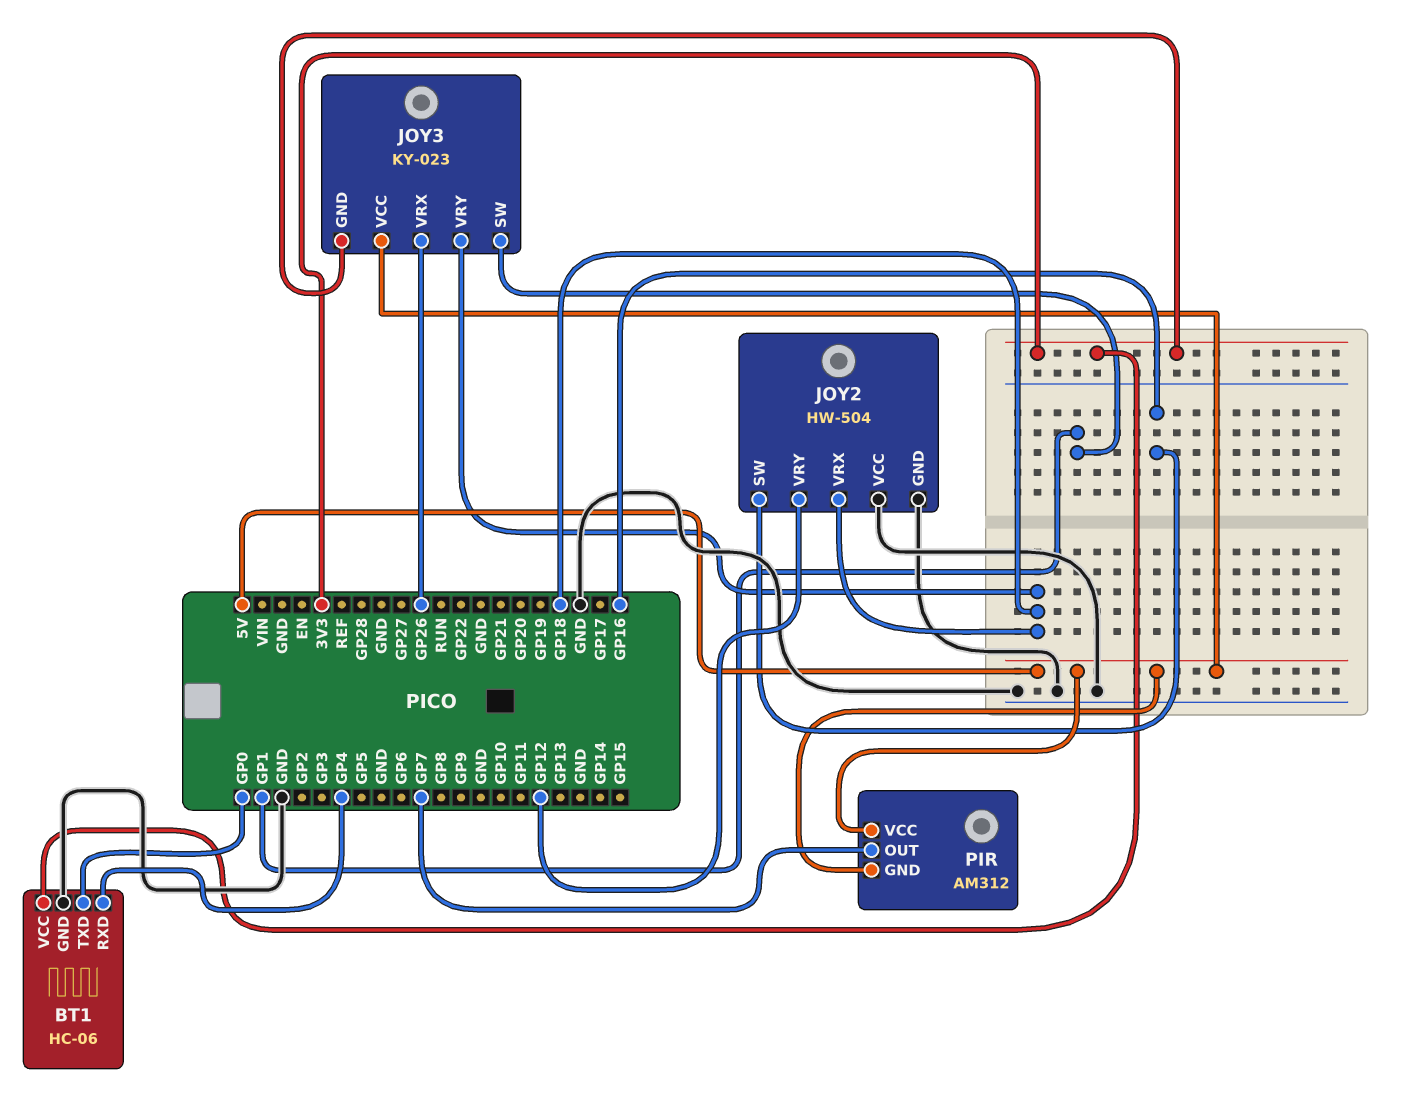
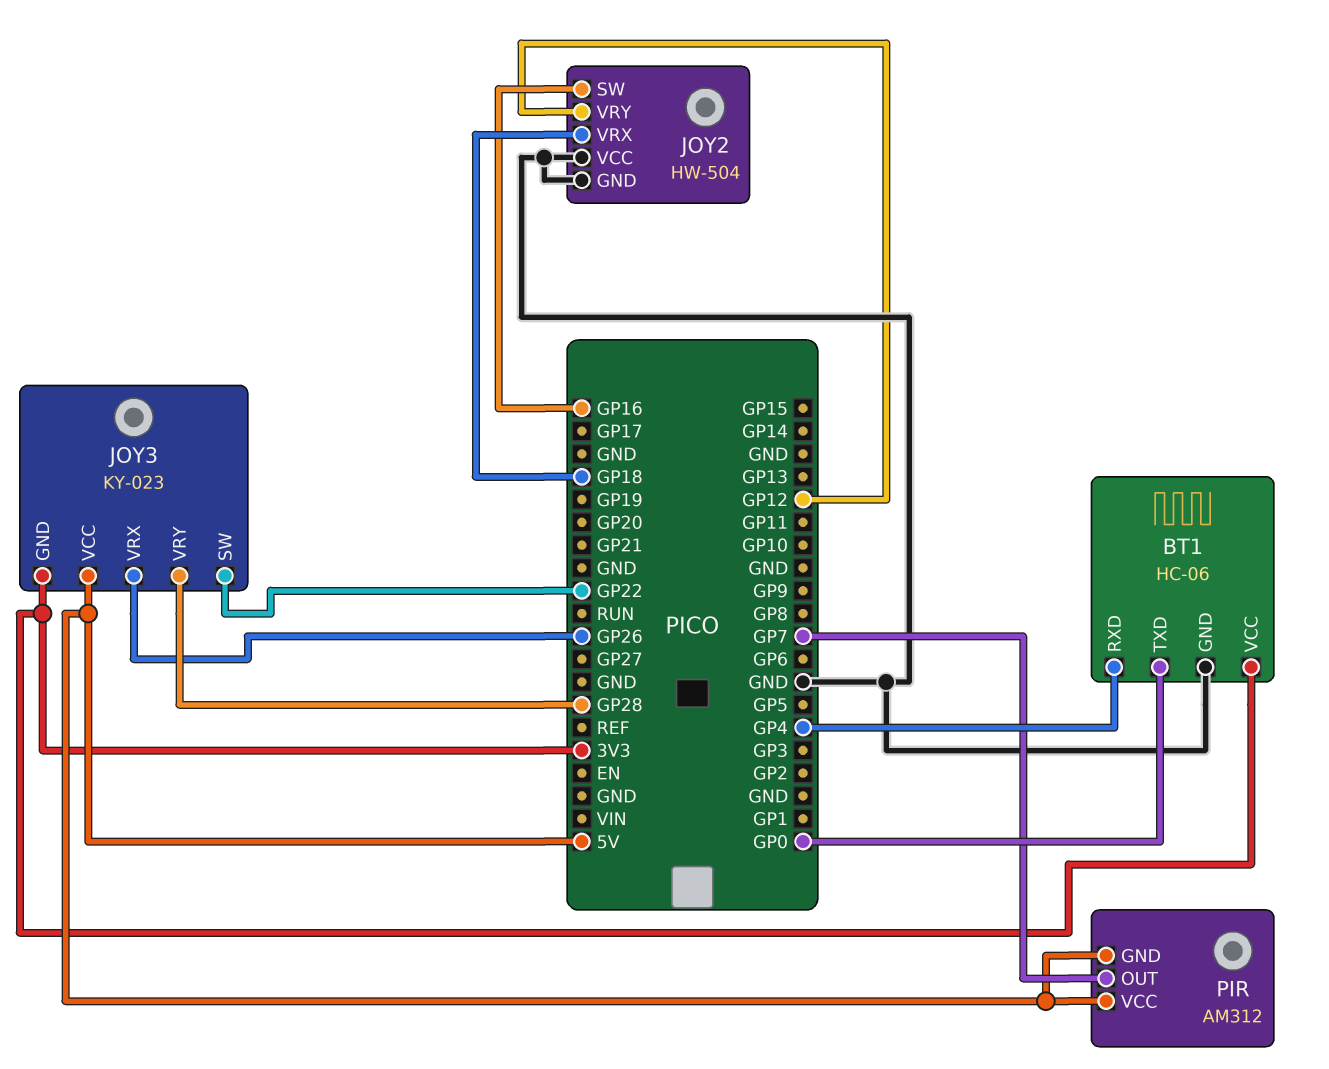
JOY3 pin SW: GP1 -> GP22
JOY3 pin VRY: GP18 -> GP28

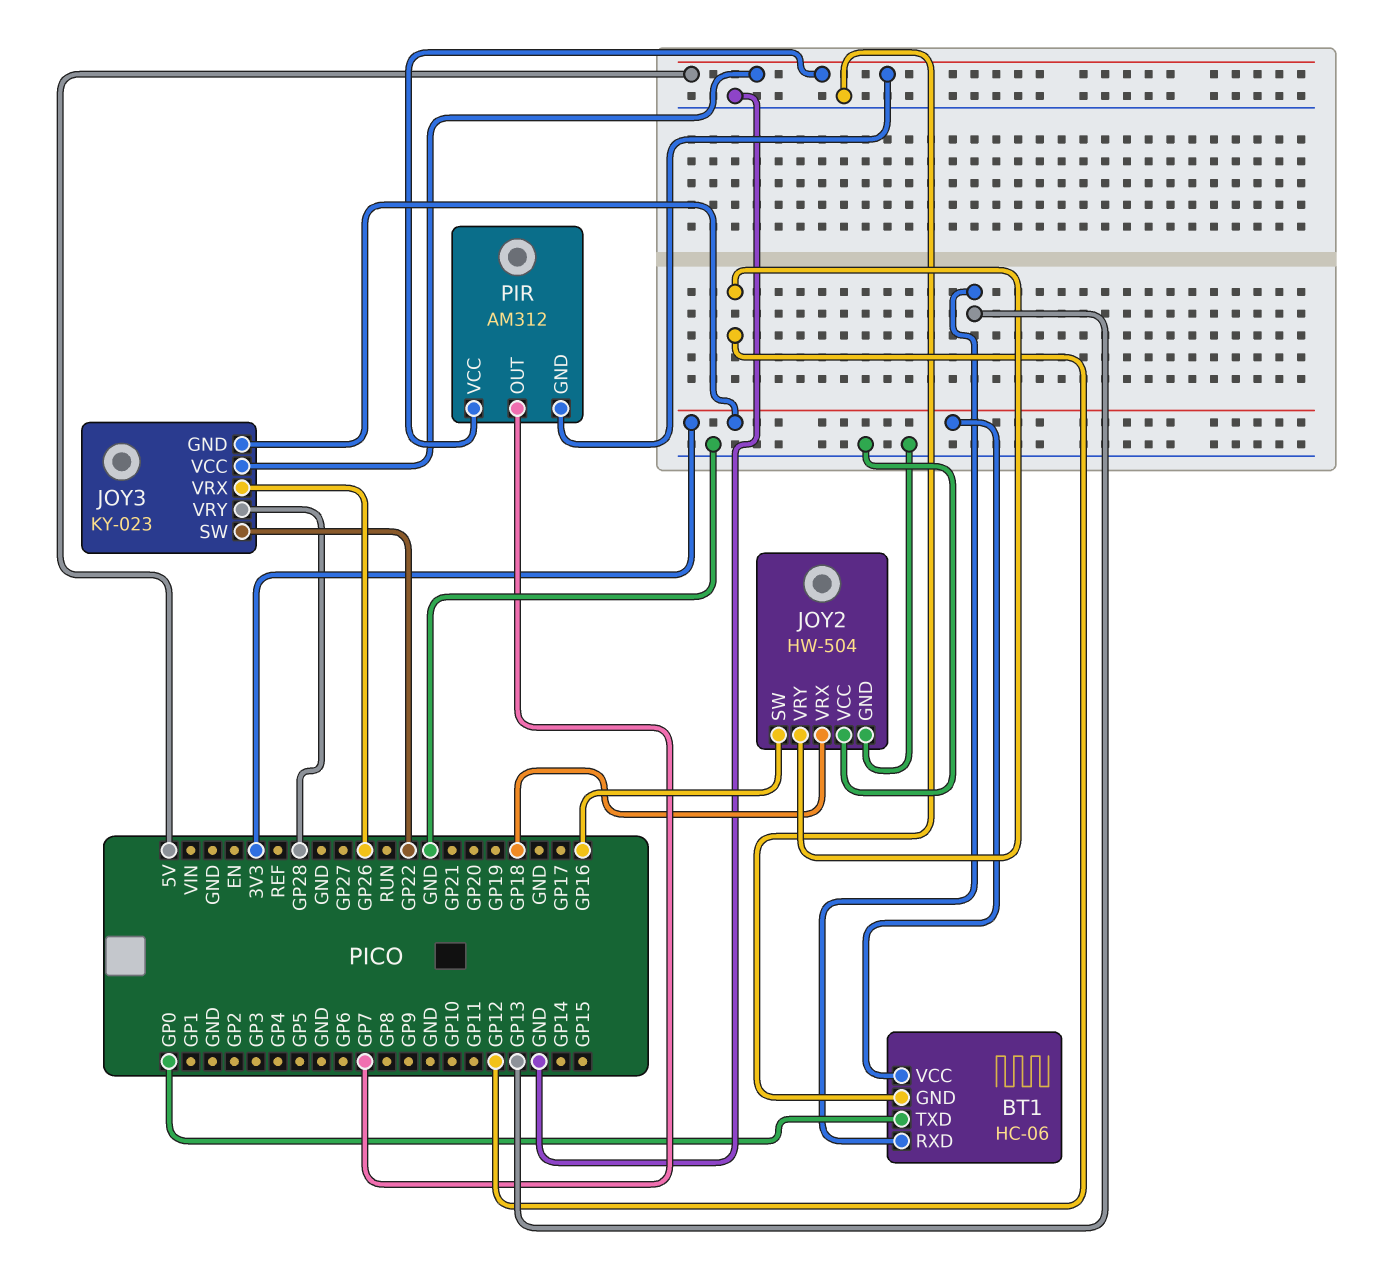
BT1 pin RXD: GP4 -> GP13

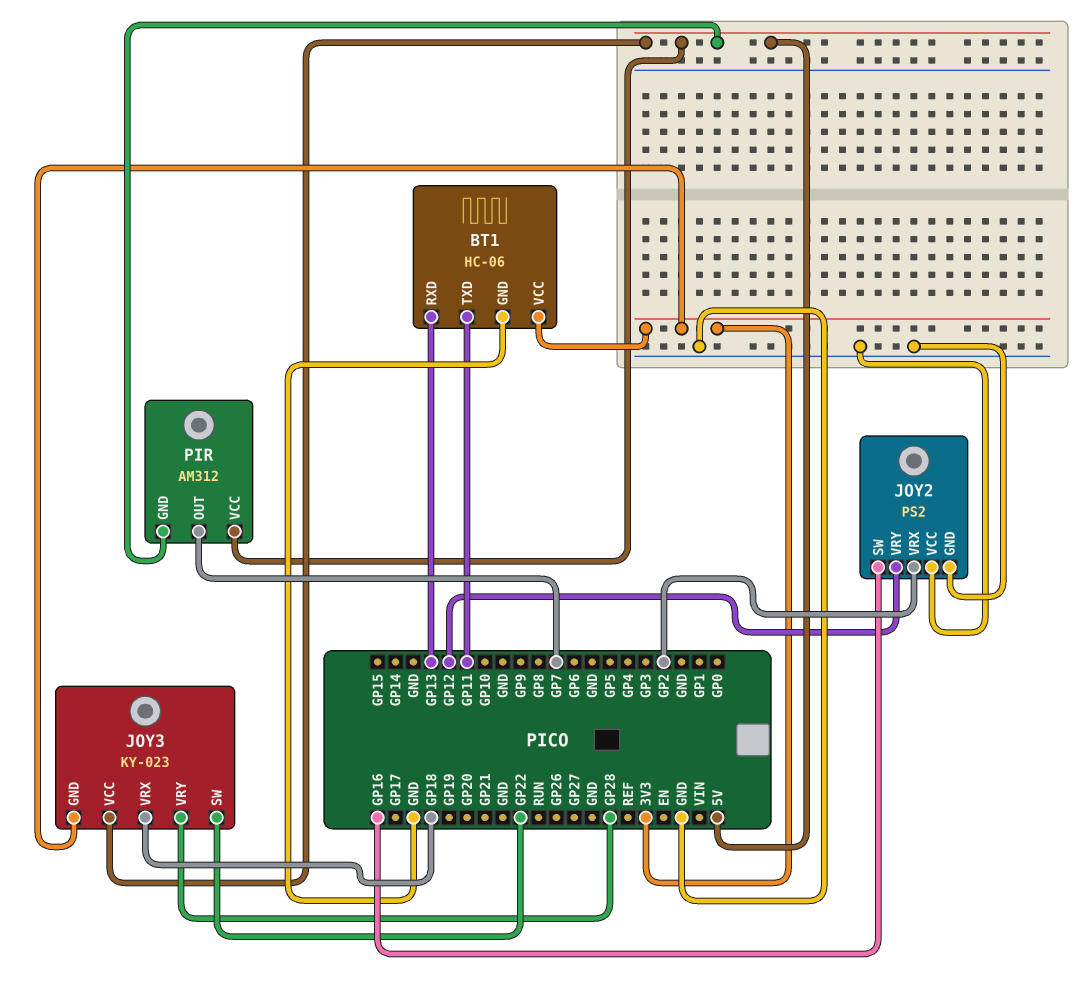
BT1 pin TXD: GP0 -> GP11
JOY2: HW-504 -> PS2
JOY2 pin VRX: GP18 -> GP2
JOY3 pin VRX: GP26 -> GP18

